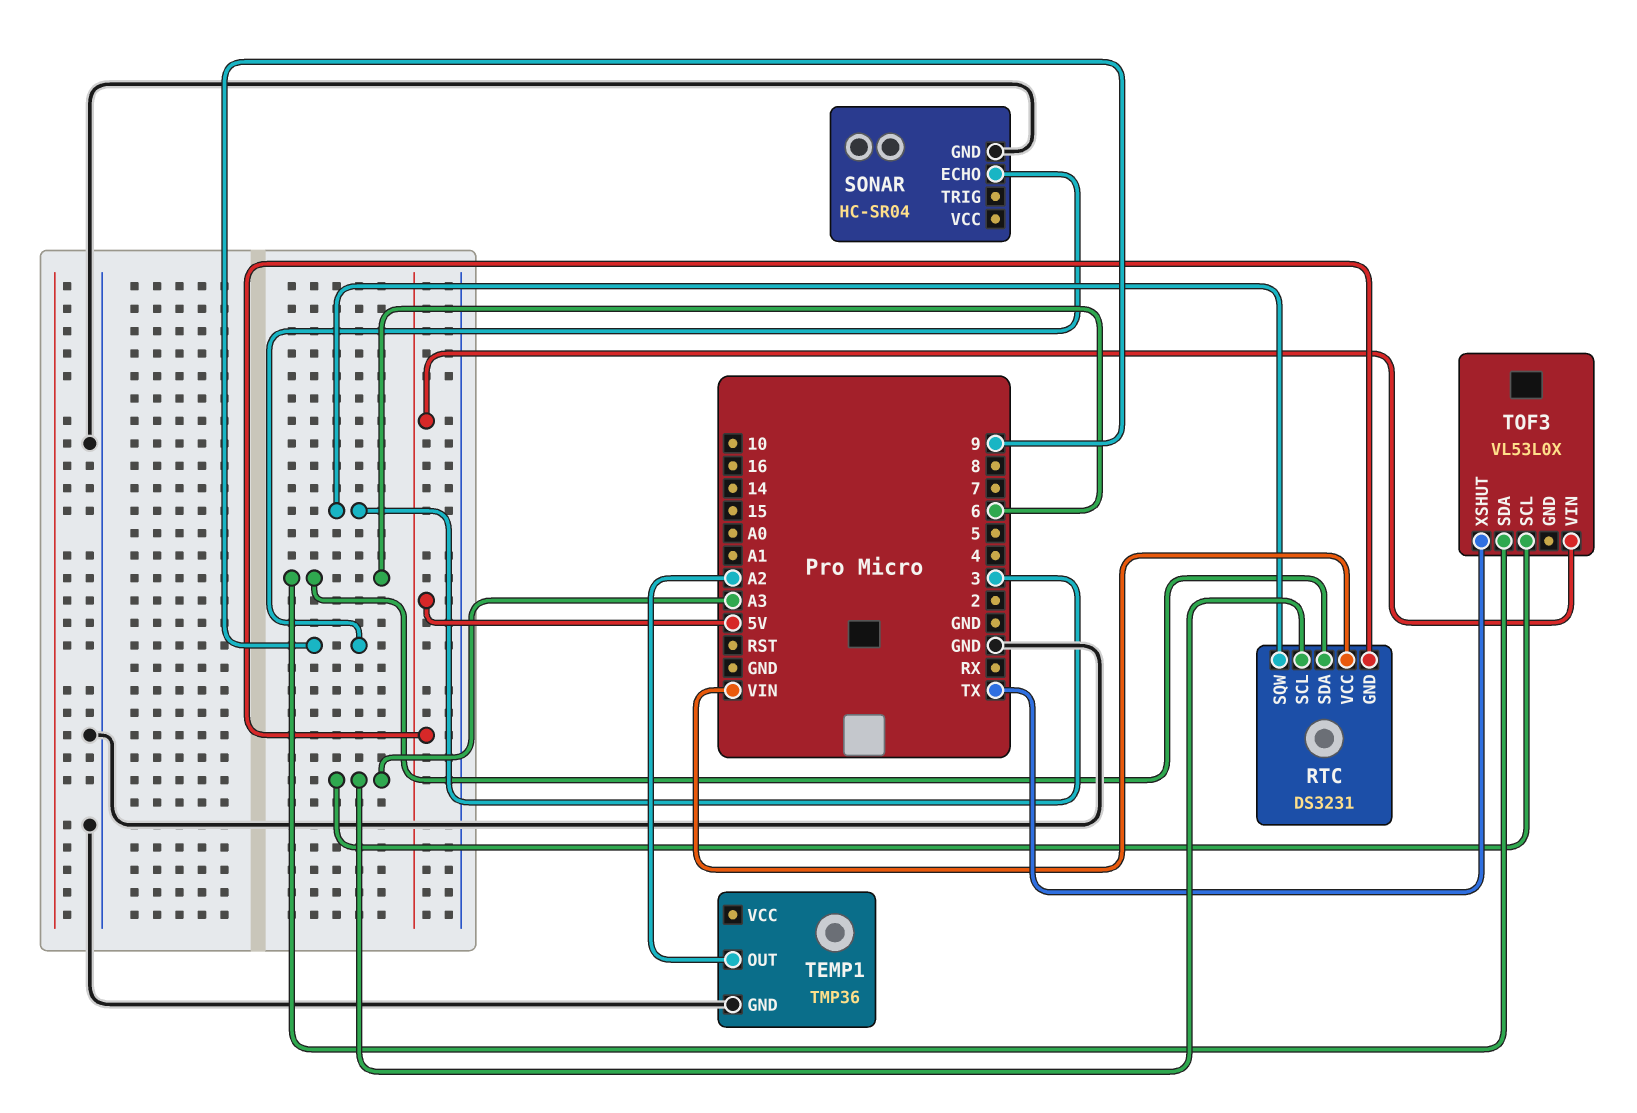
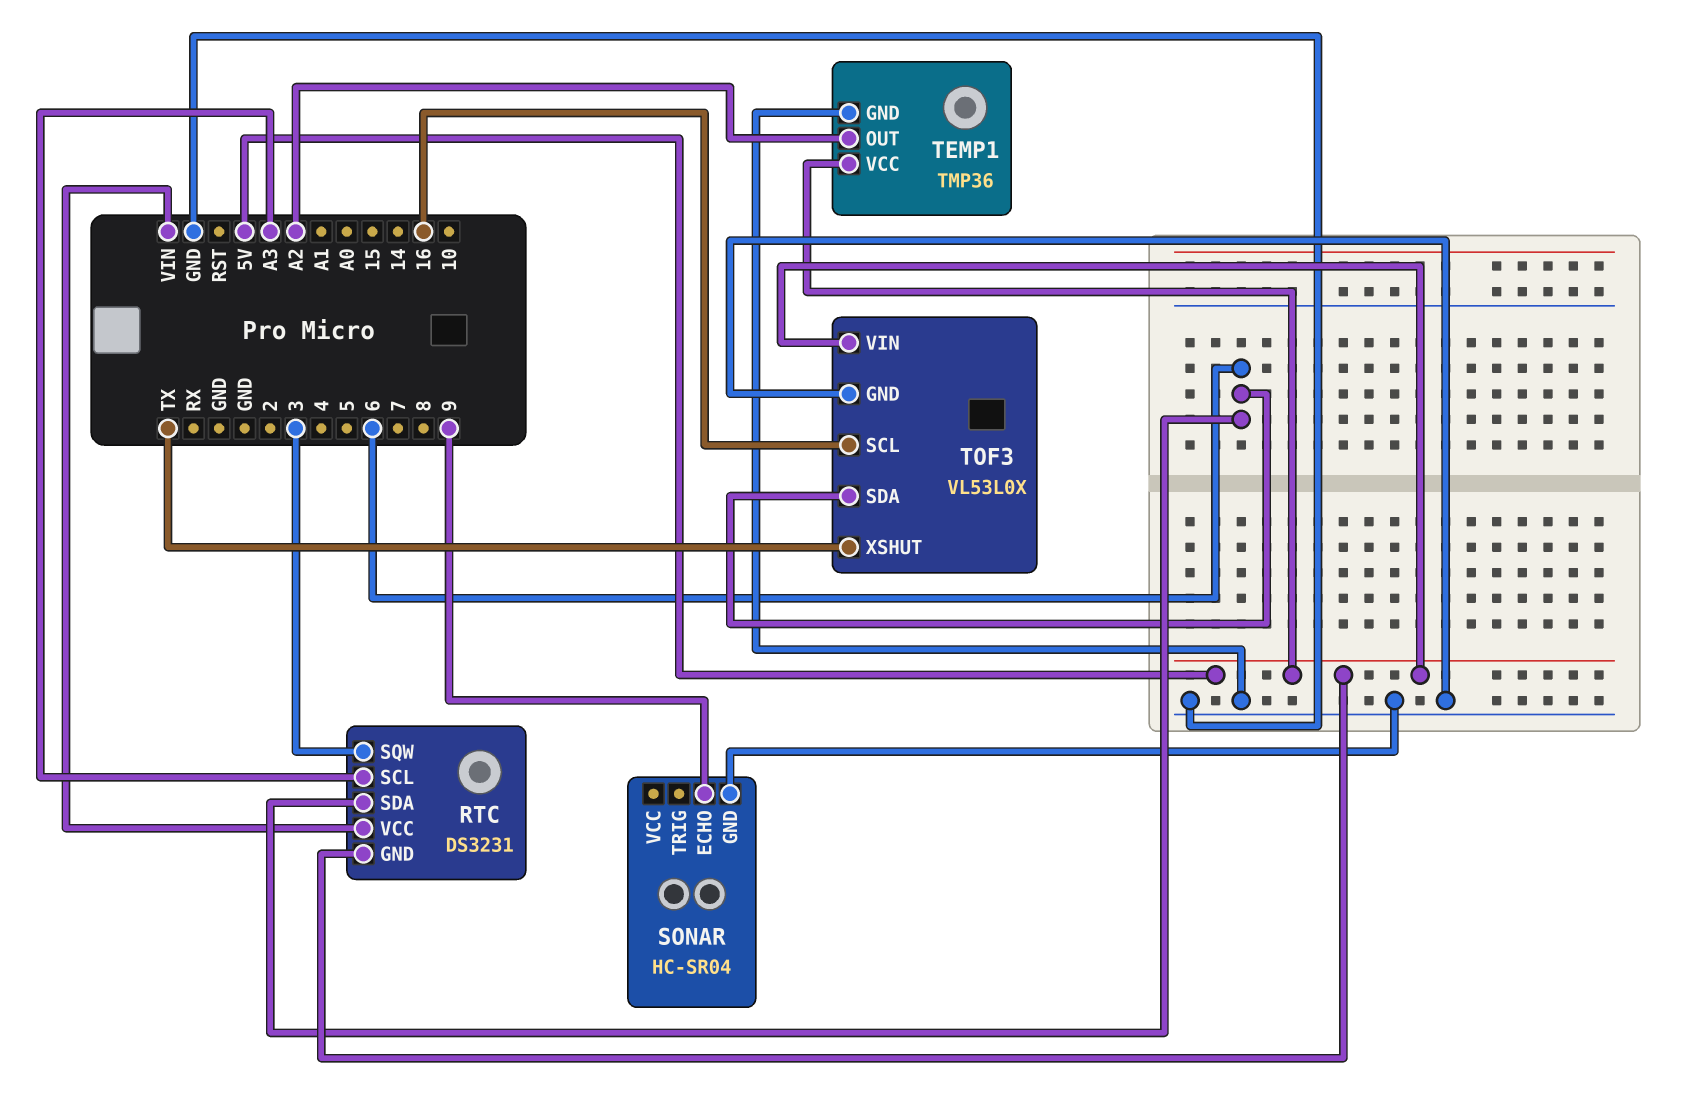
TEMP1 pin VCC: none -> 5V
TOF3 pin GND: none -> GND
TOF3 pin SCL: A3 -> 16

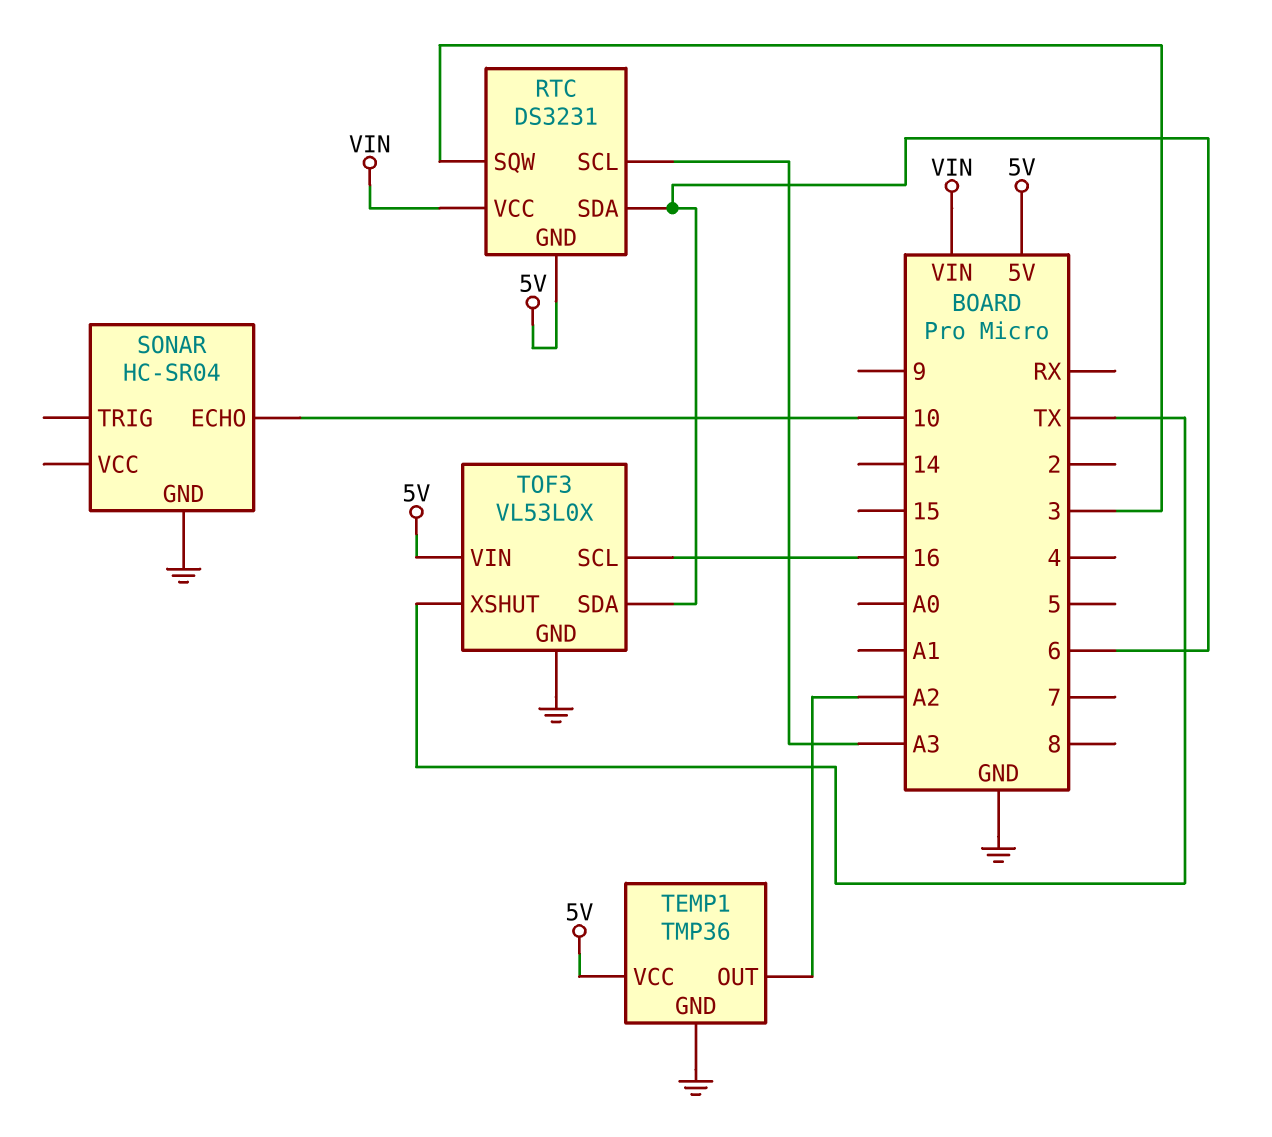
SONAR pin ECHO: 9 -> 10

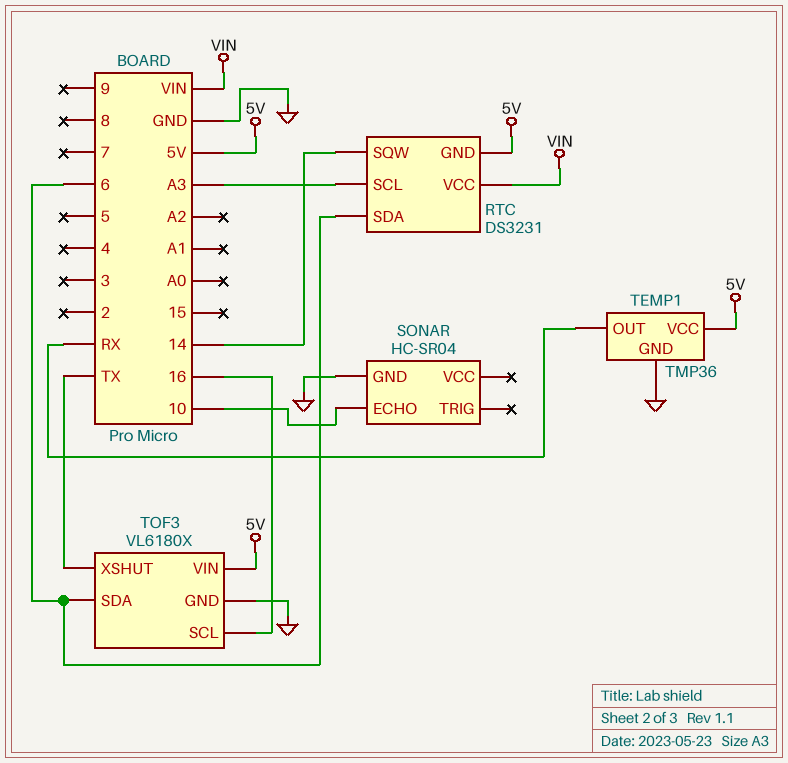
RTC pin SQW: 3 -> 14
TEMP1 pin OUT: A2 -> RX
TOF3: VL53L0X -> VL6180X

